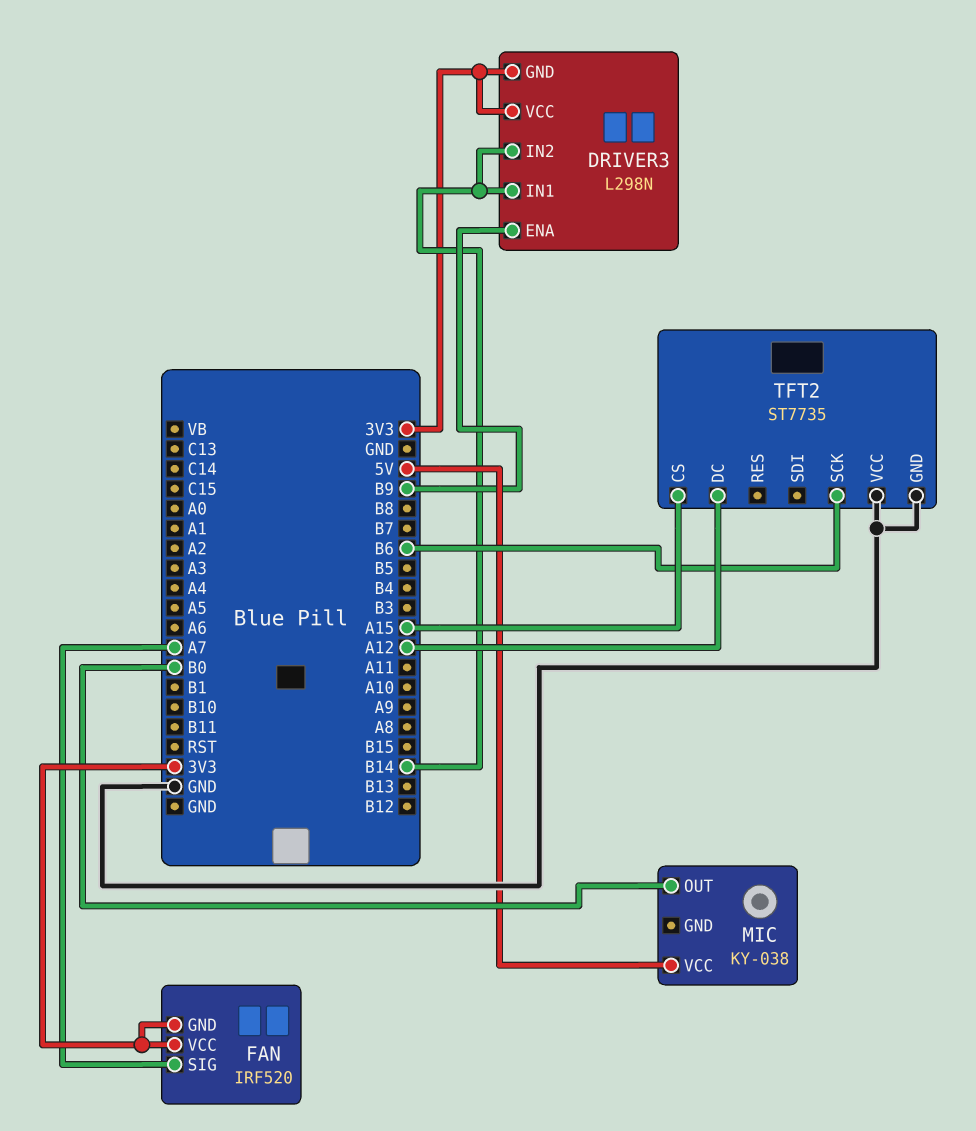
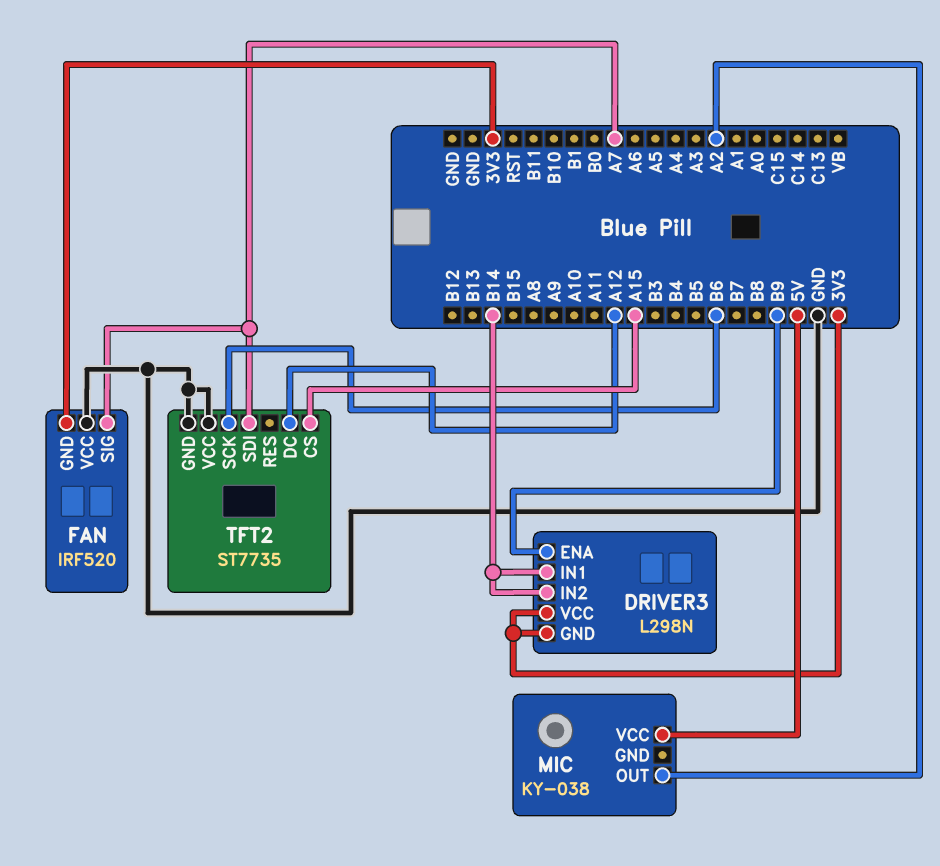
FAN pin VCC: 3V3 -> GND
MIC pin OUT: B0 -> A2
TFT2 pin SDI: none -> A7

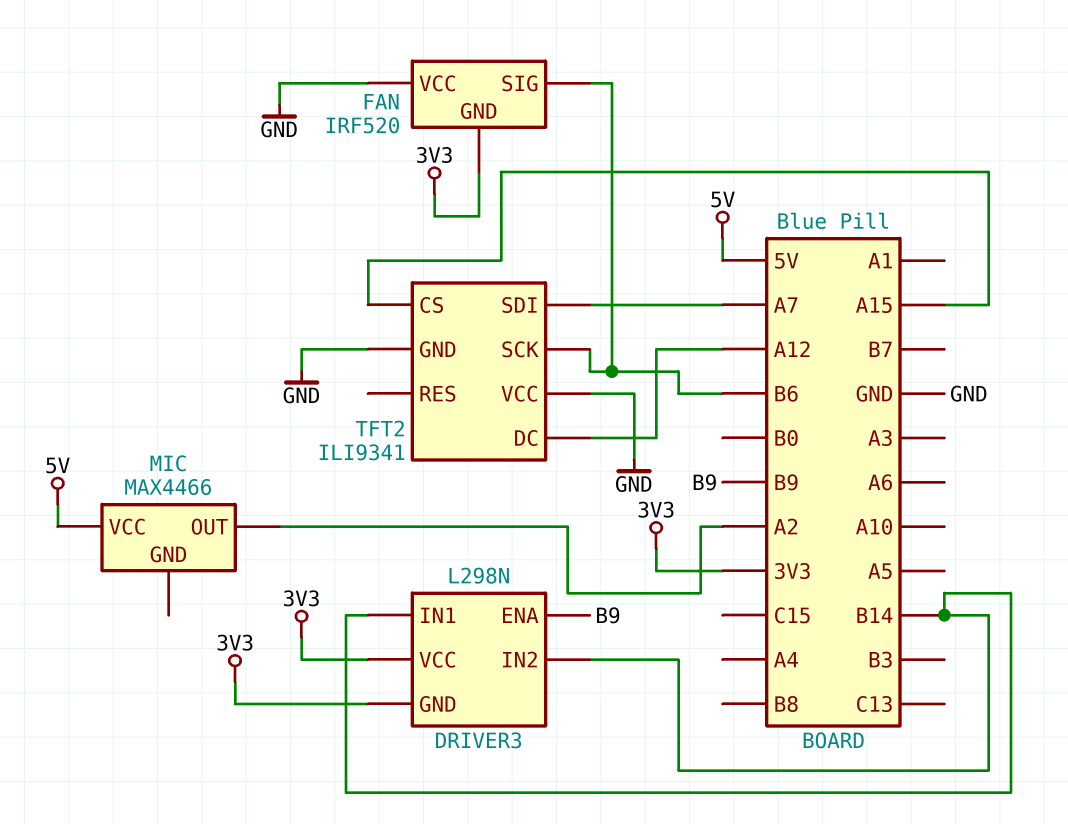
FAN pin SIG: A7 -> B6
MIC: KY-038 -> MAX4466
TFT2: ST7735 -> ILI9341

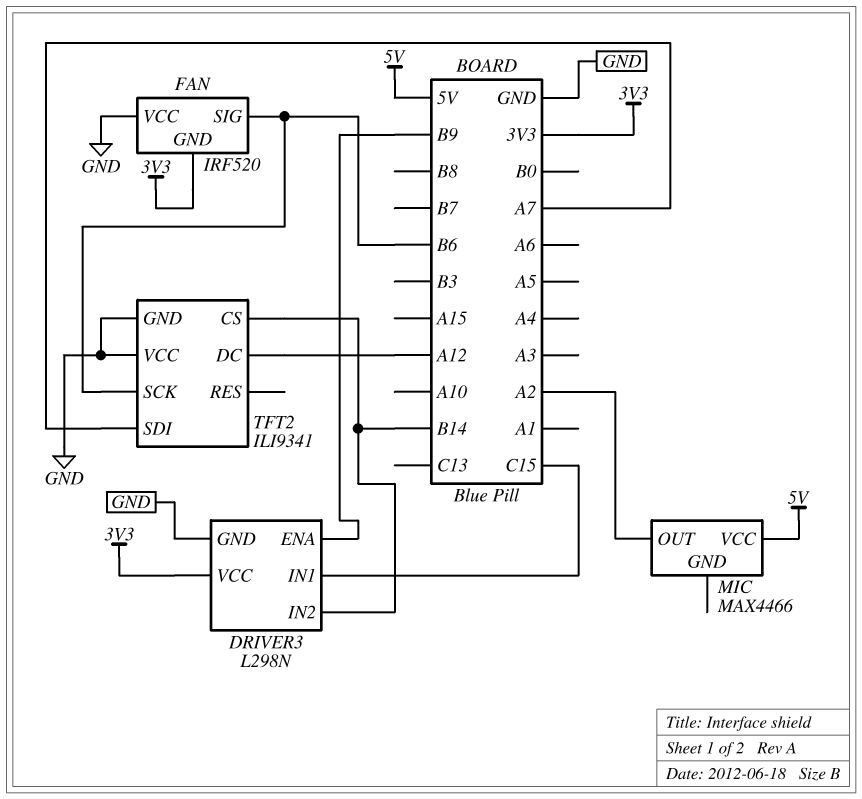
DRIVER3 pin GND: 3V3 -> GND
DRIVER3 pin IN1: B14 -> C15
TFT2 pin CS: A15 -> B14

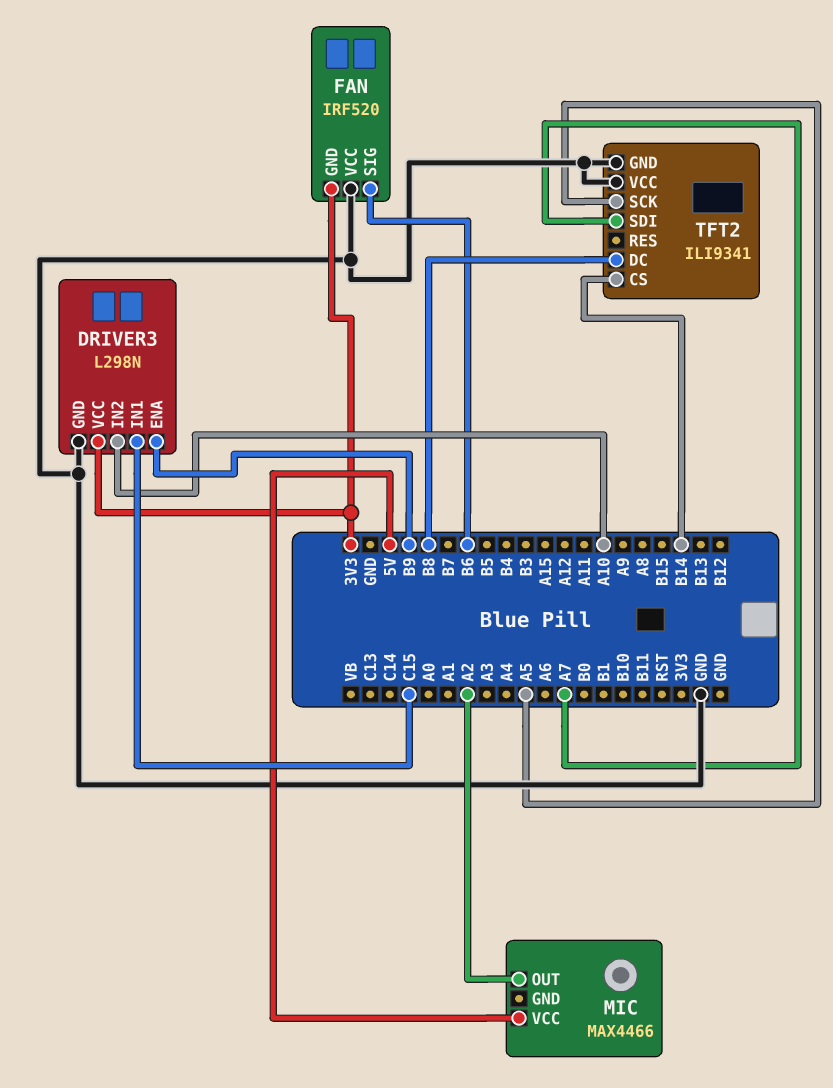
DRIVER3 pin IN2: B14 -> A10
TFT2 pin DC: A12 -> B8
TFT2 pin SCK: B6 -> A5

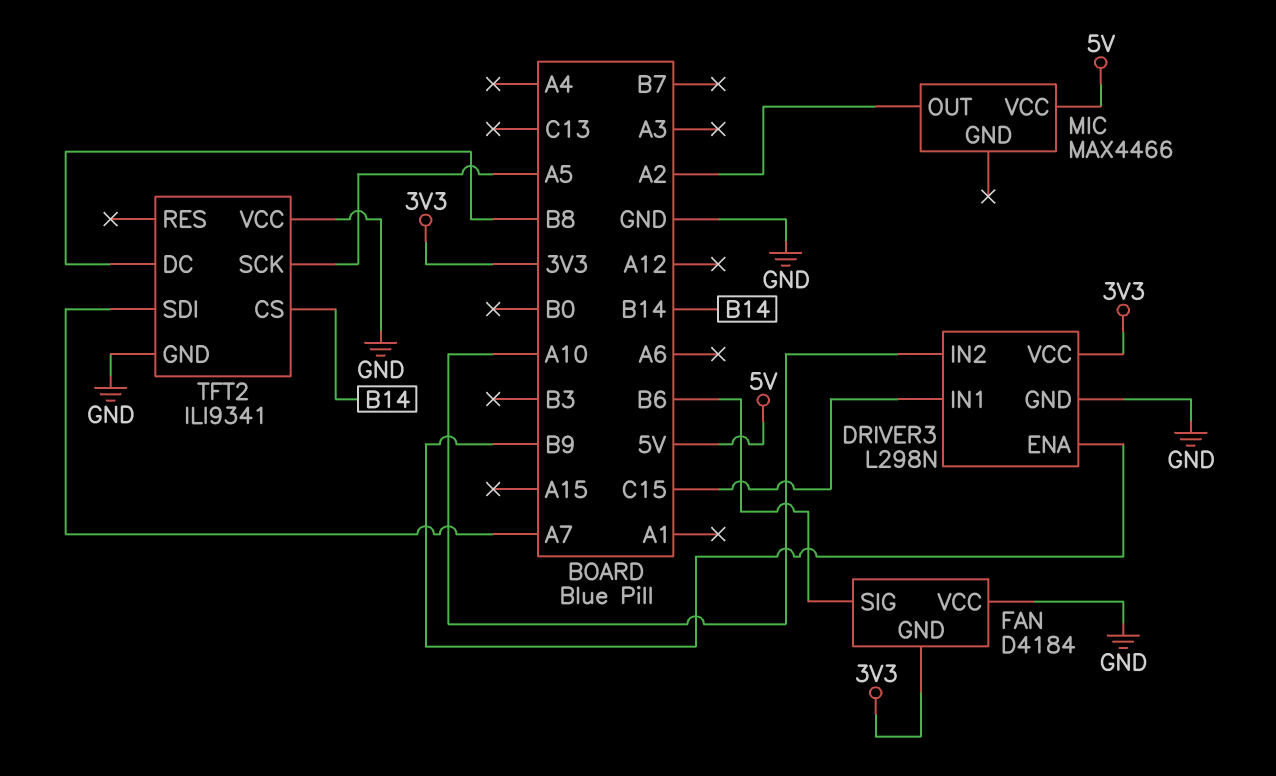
FAN: IRF520 -> D4184

